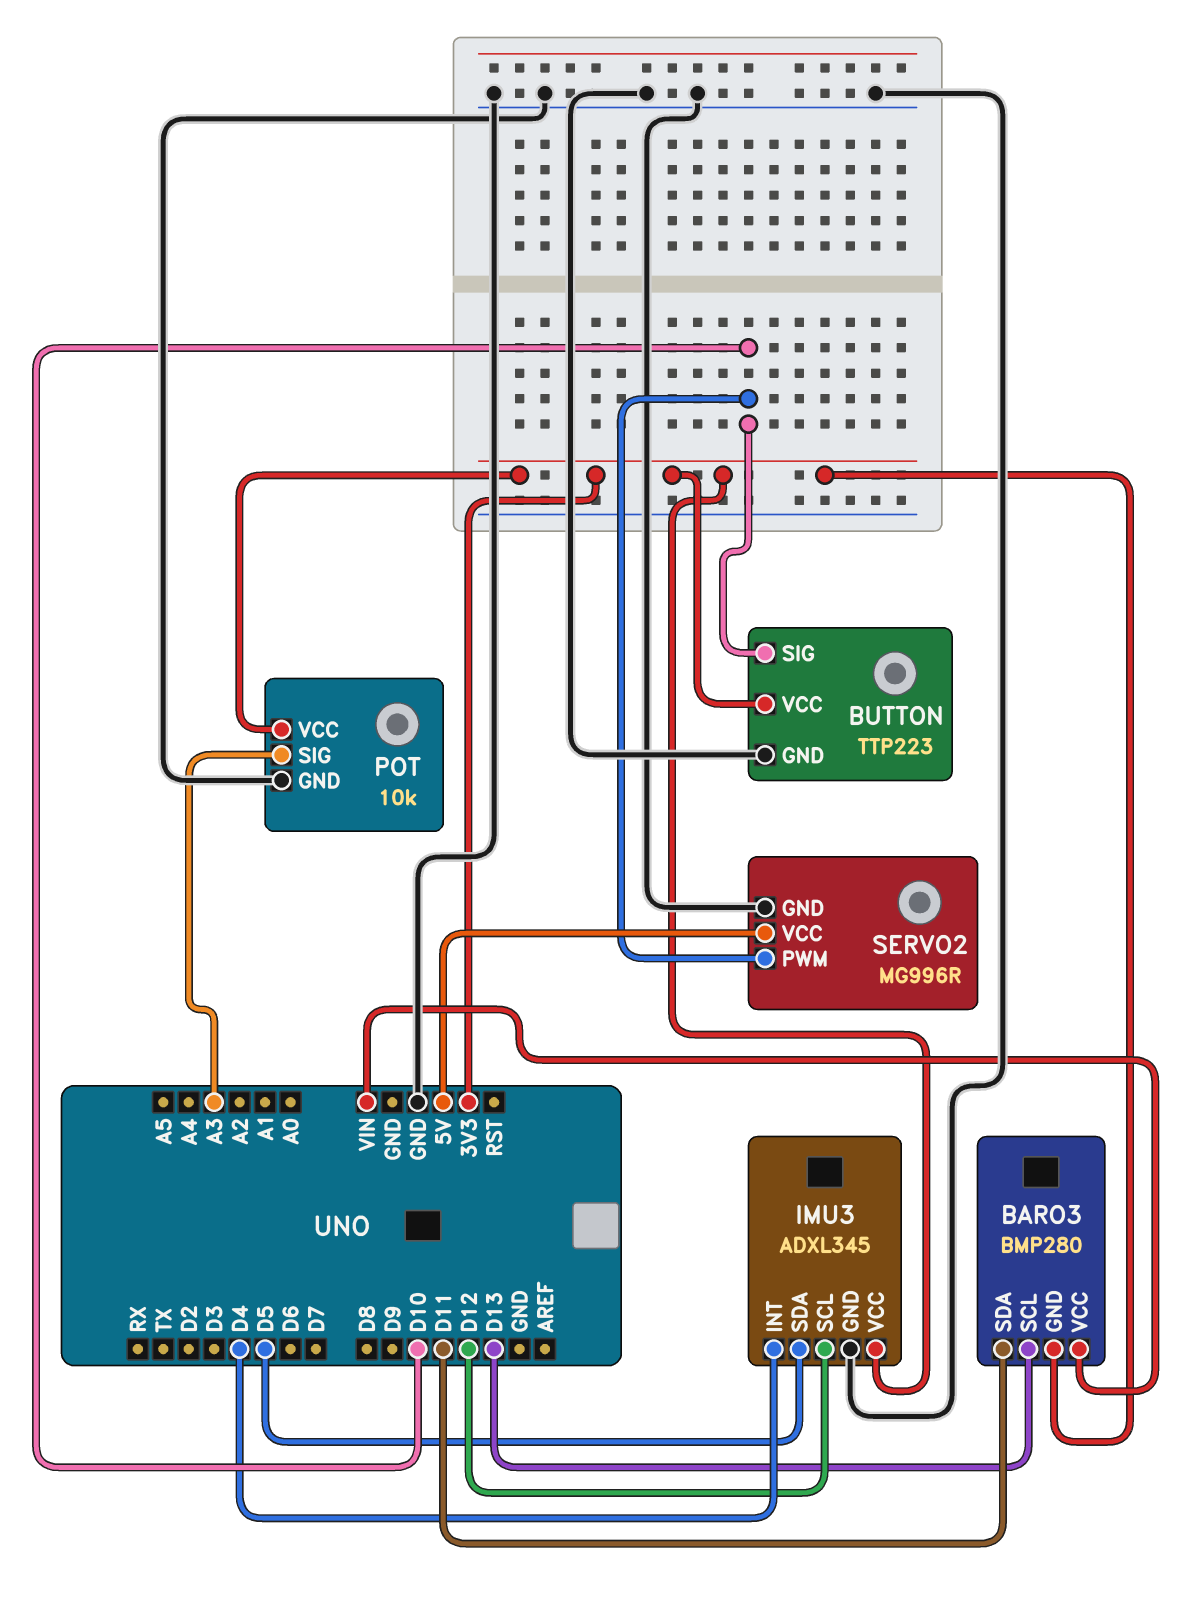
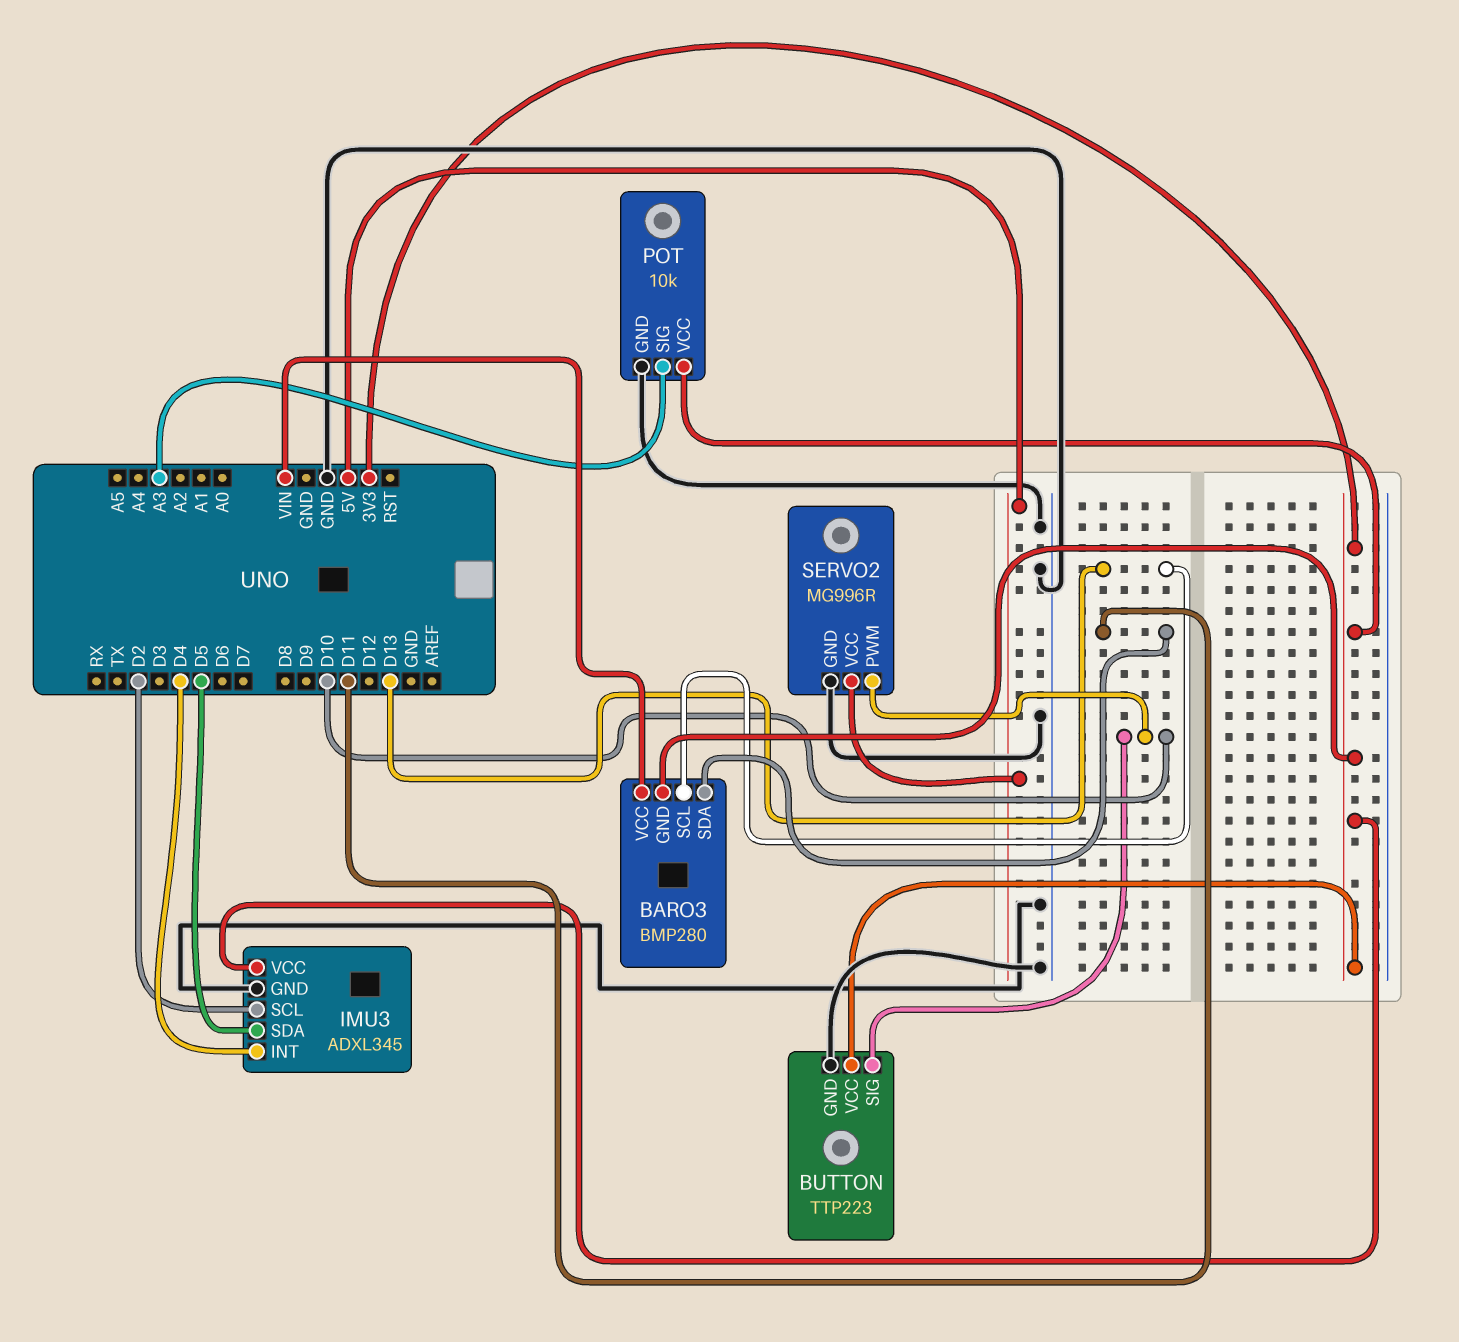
IMU3 pin SCL: D12 -> D2

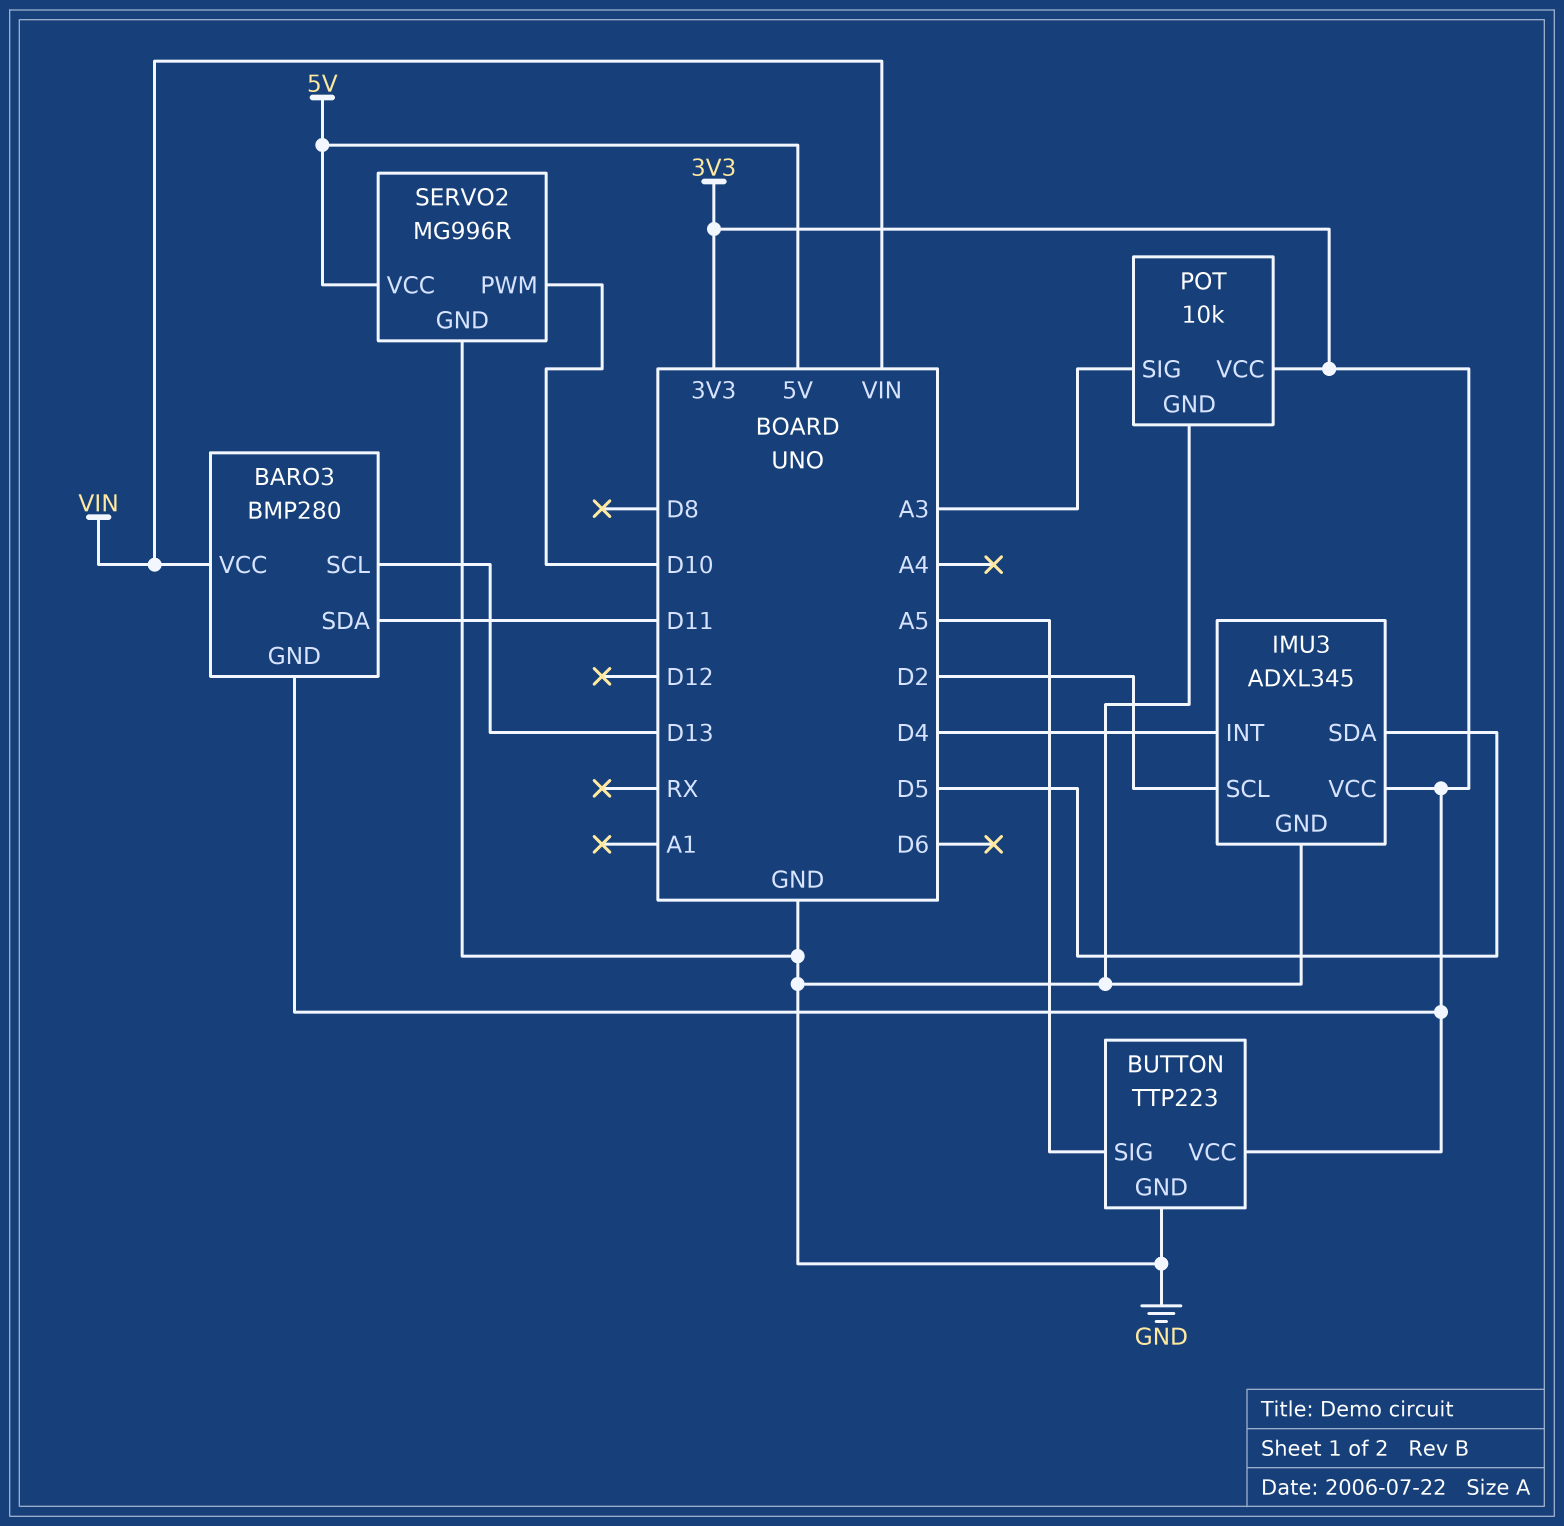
BUTTON pin SIG: D10 -> A5

